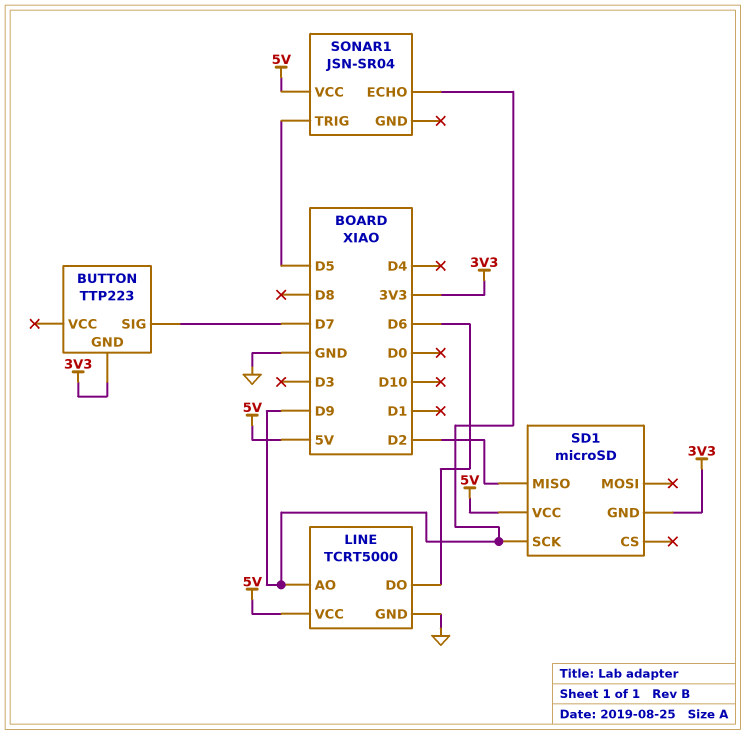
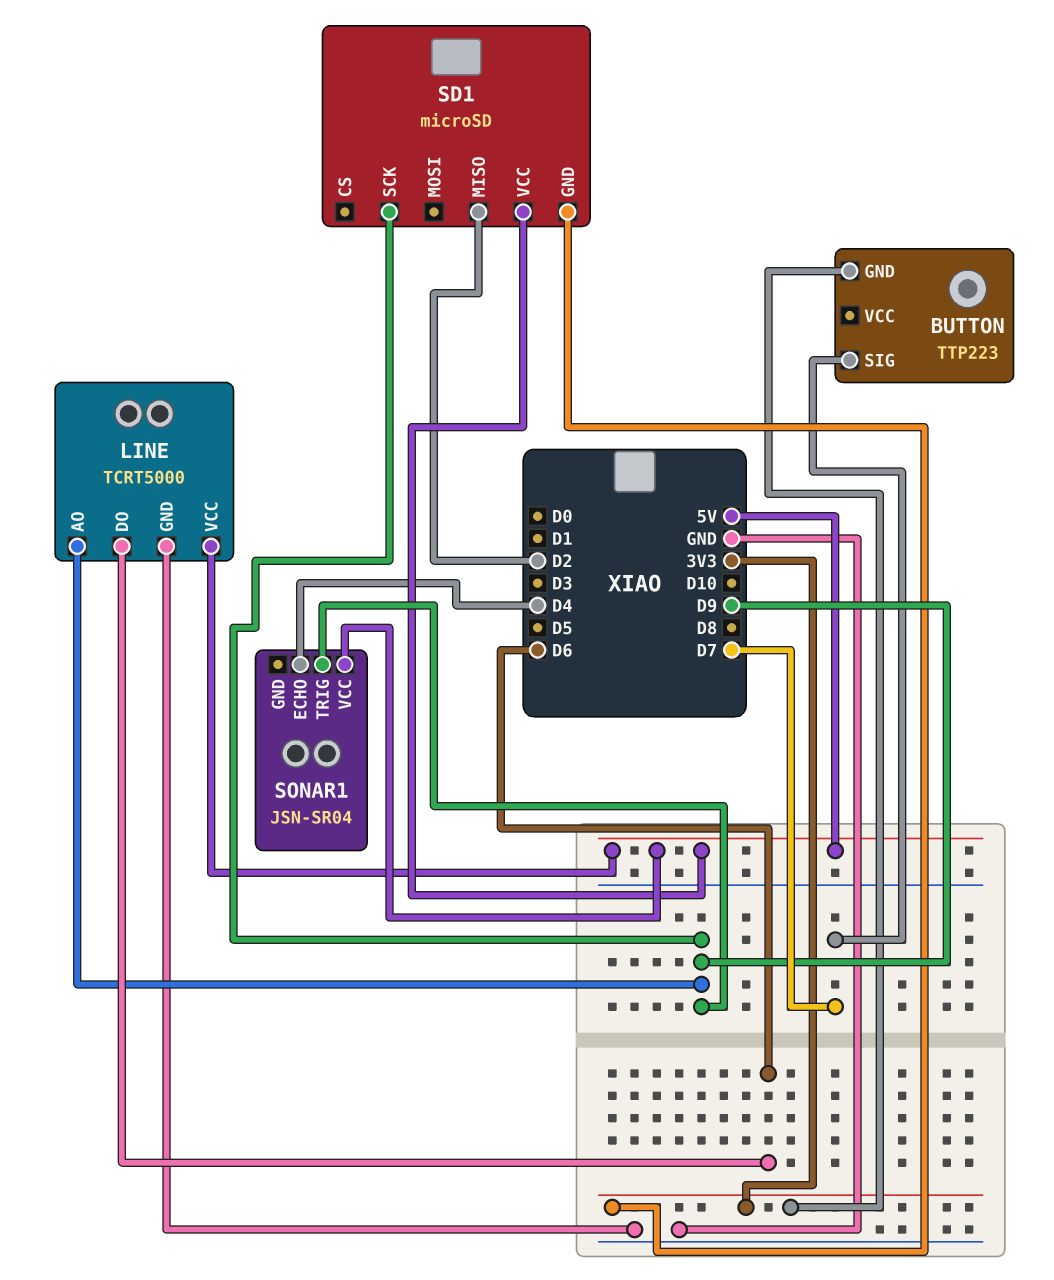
SONAR1 pin ECHO: D9 -> D4
SONAR1 pin TRIG: D5 -> D9

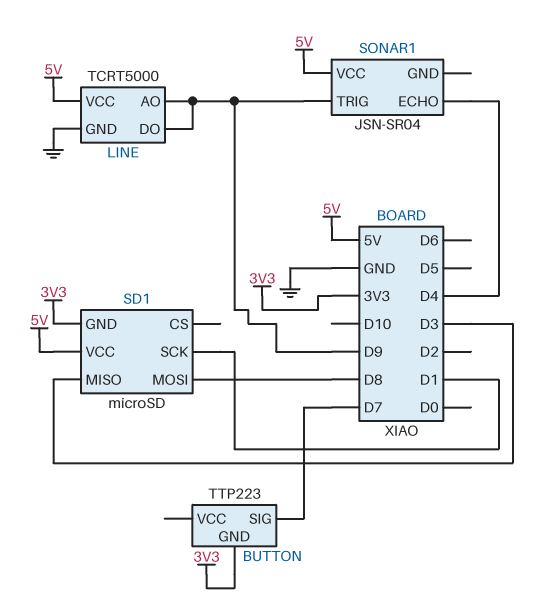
LINE pin DO: D6 -> D9
SD1 pin MISO: D2 -> D3
SD1 pin MOSI: none -> D8
SD1 pin SCK: D9 -> D1

